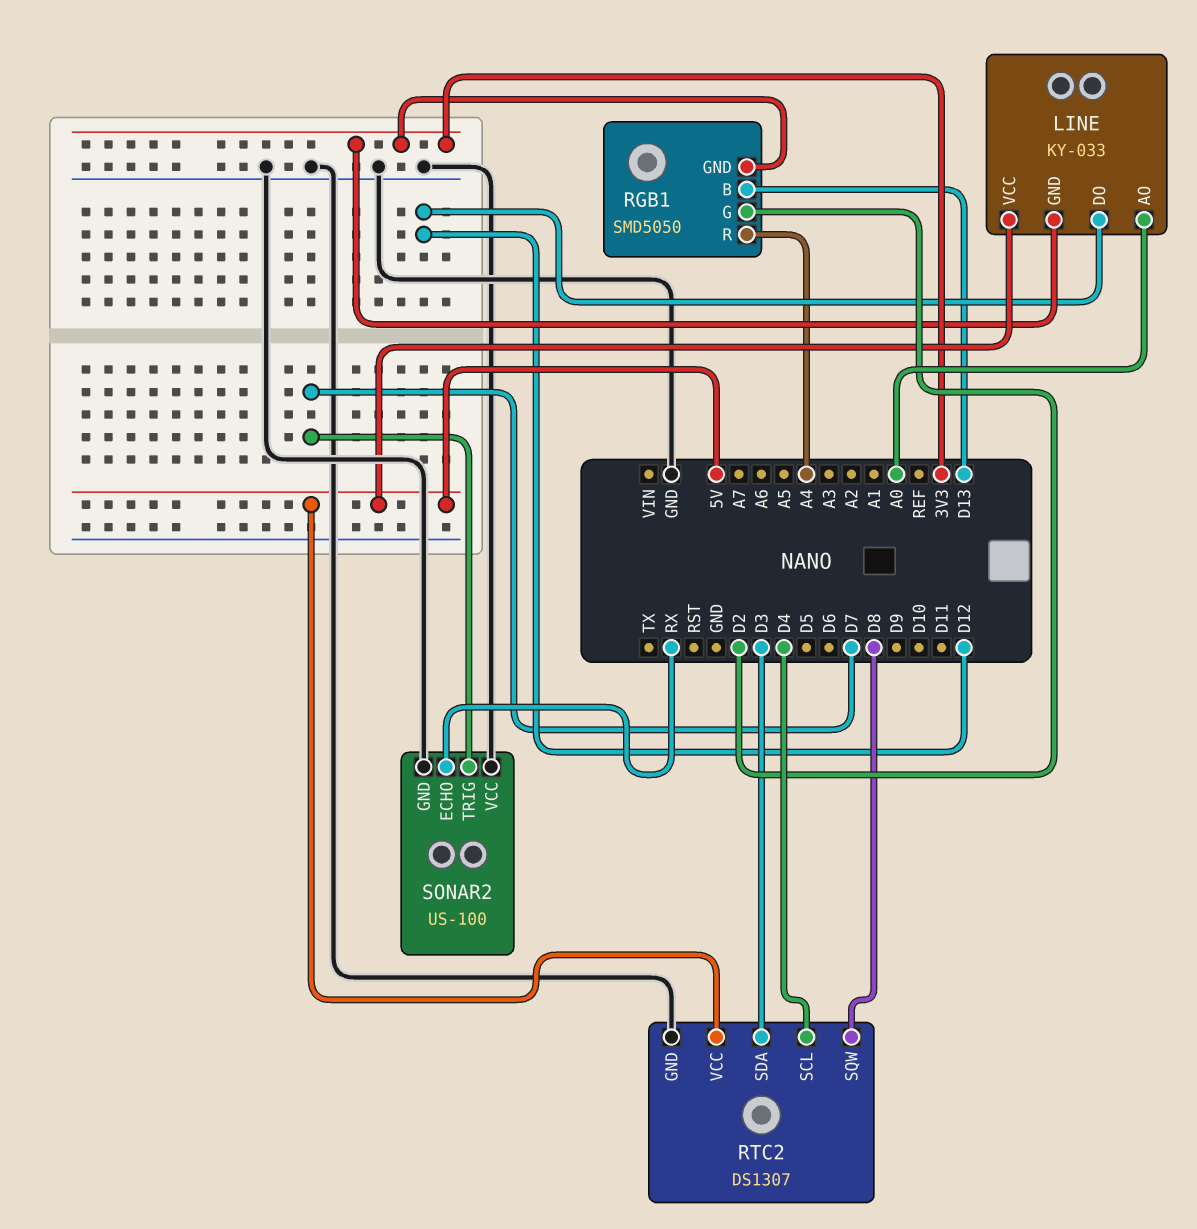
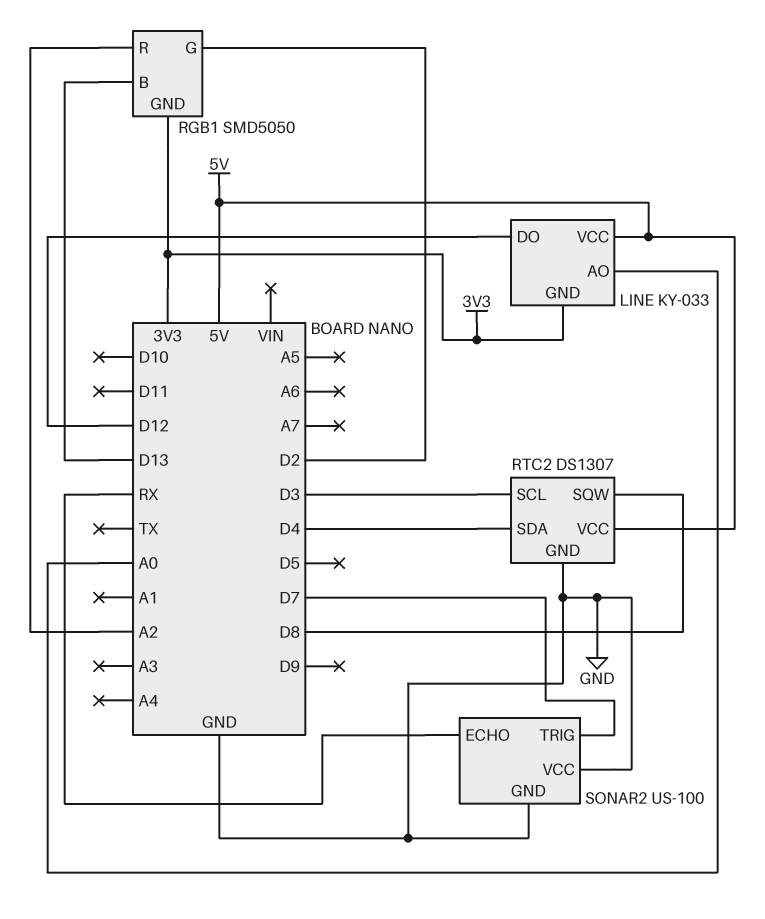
RGB1 pin R: A4 -> A2
RTC2 pin SCL: D4 -> D3
RTC2 pin SDA: D3 -> D4

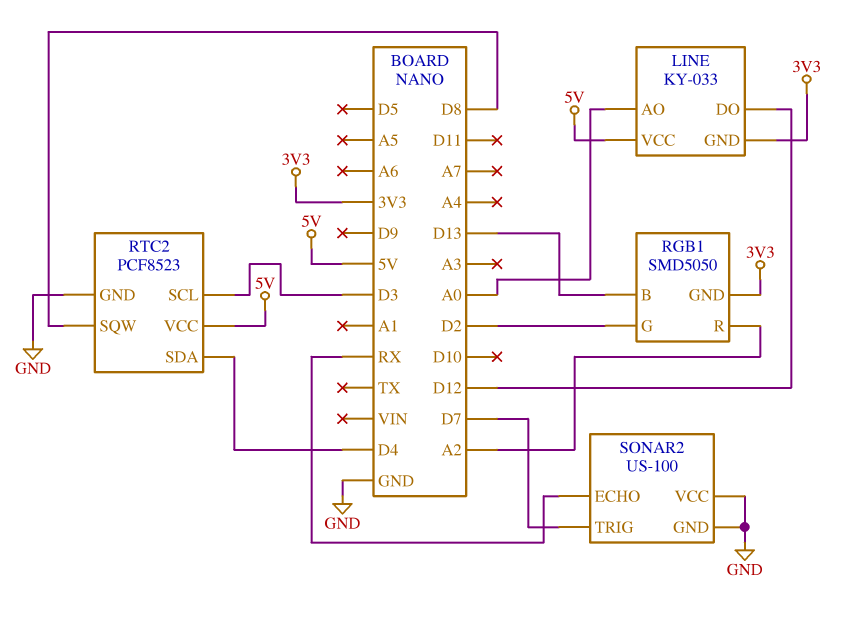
RTC2: DS1307 -> PCF8523

